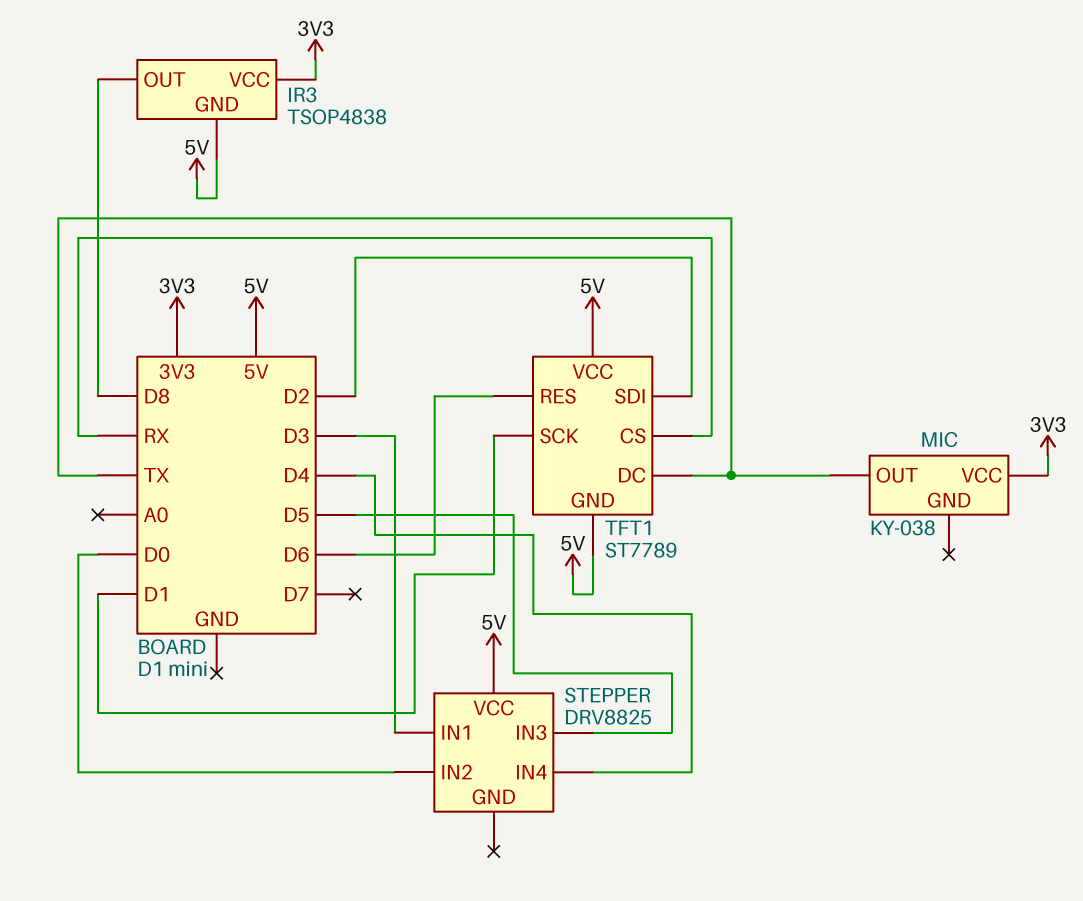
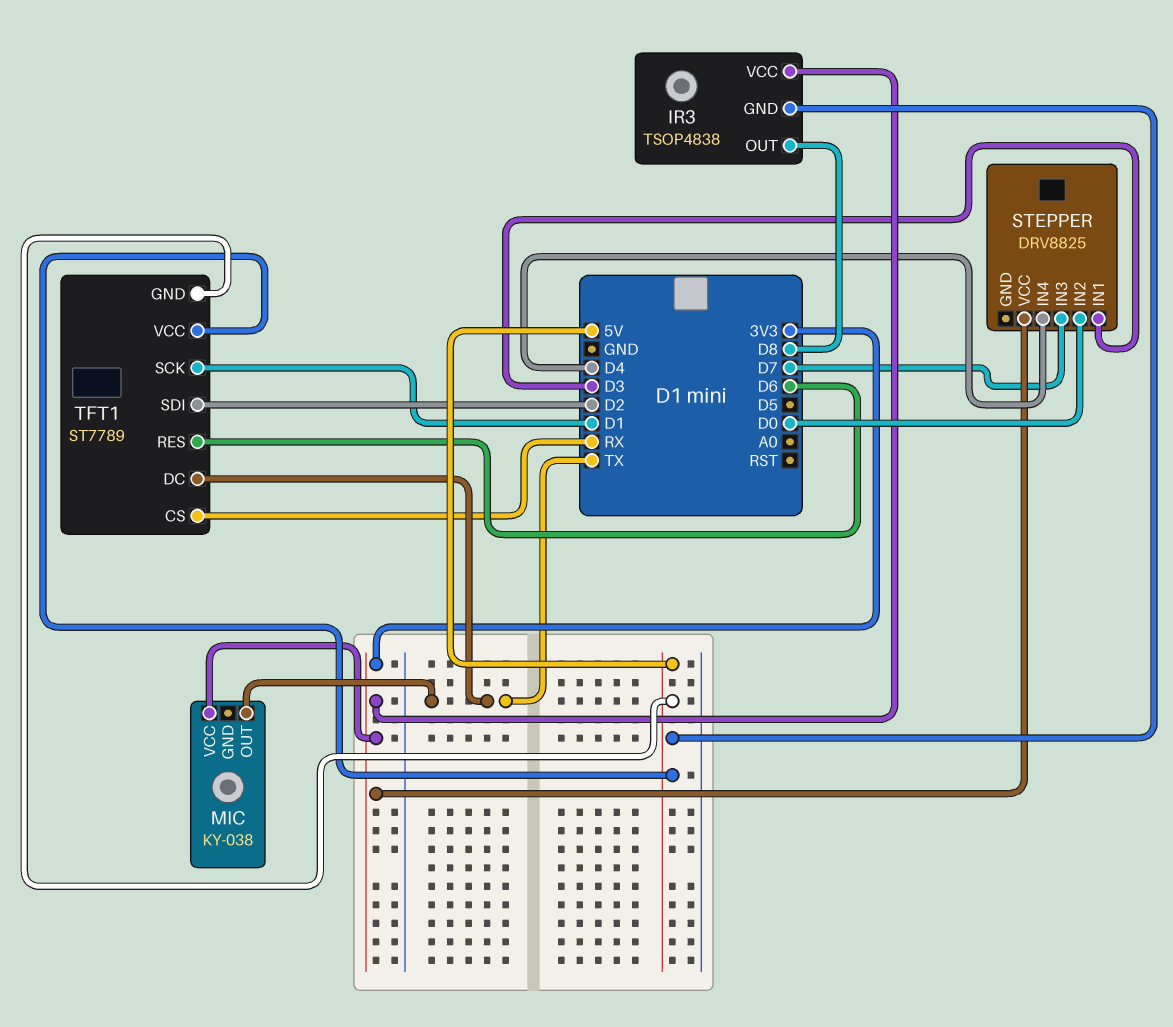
STEPPER pin IN3: D5 -> D7
STEPPER pin VCC: 5V -> 3V3

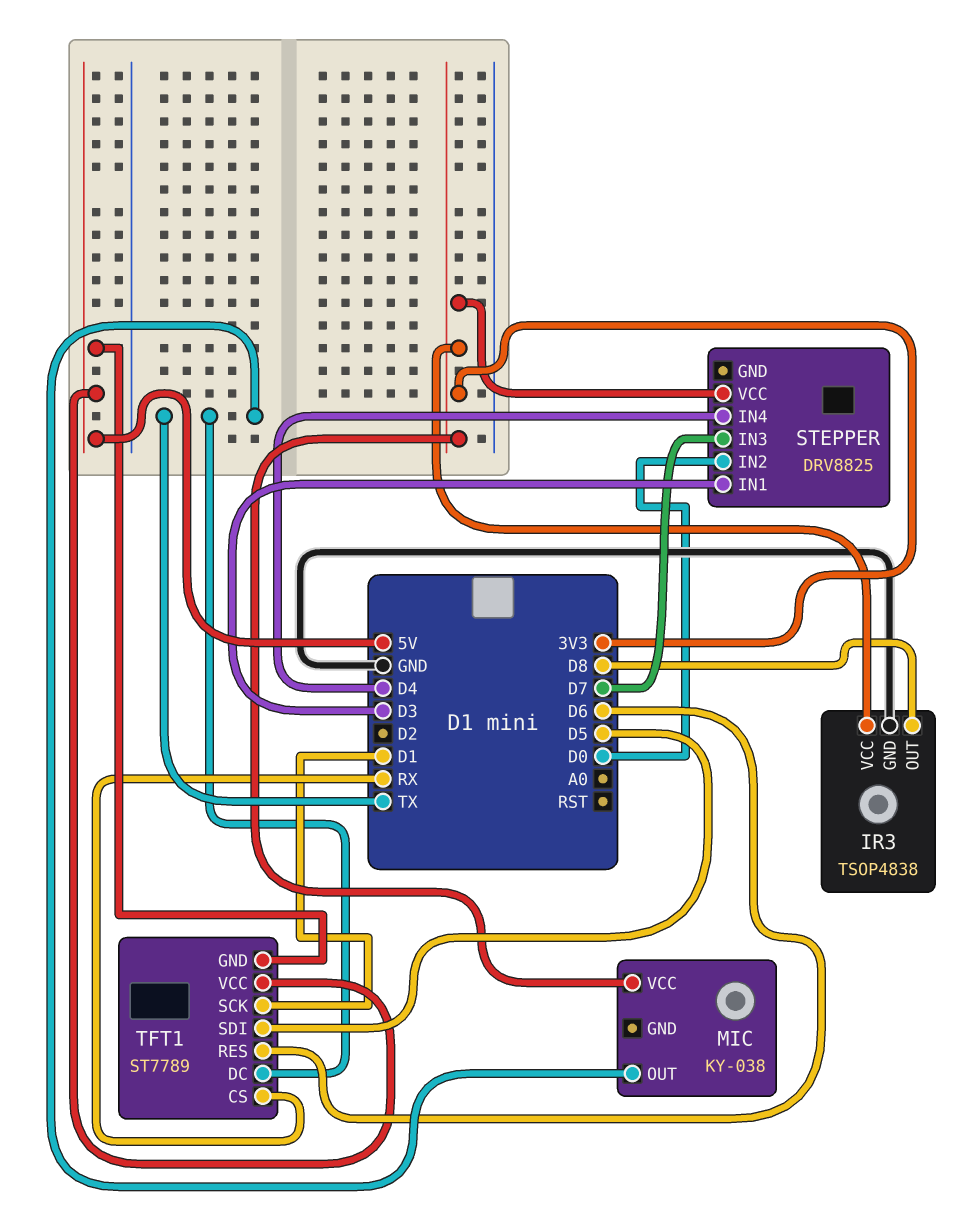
IR3 pin GND: 5V -> GND
TFT1 pin SDI: D2 -> D5

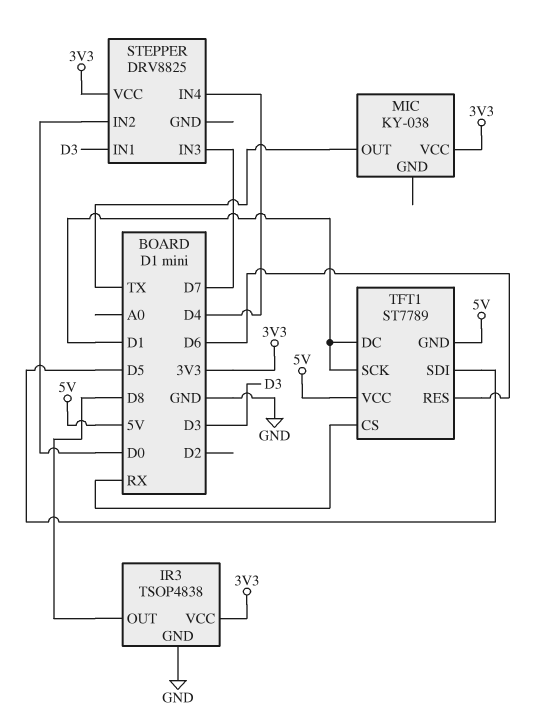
TFT1 pin DC: TX -> D1

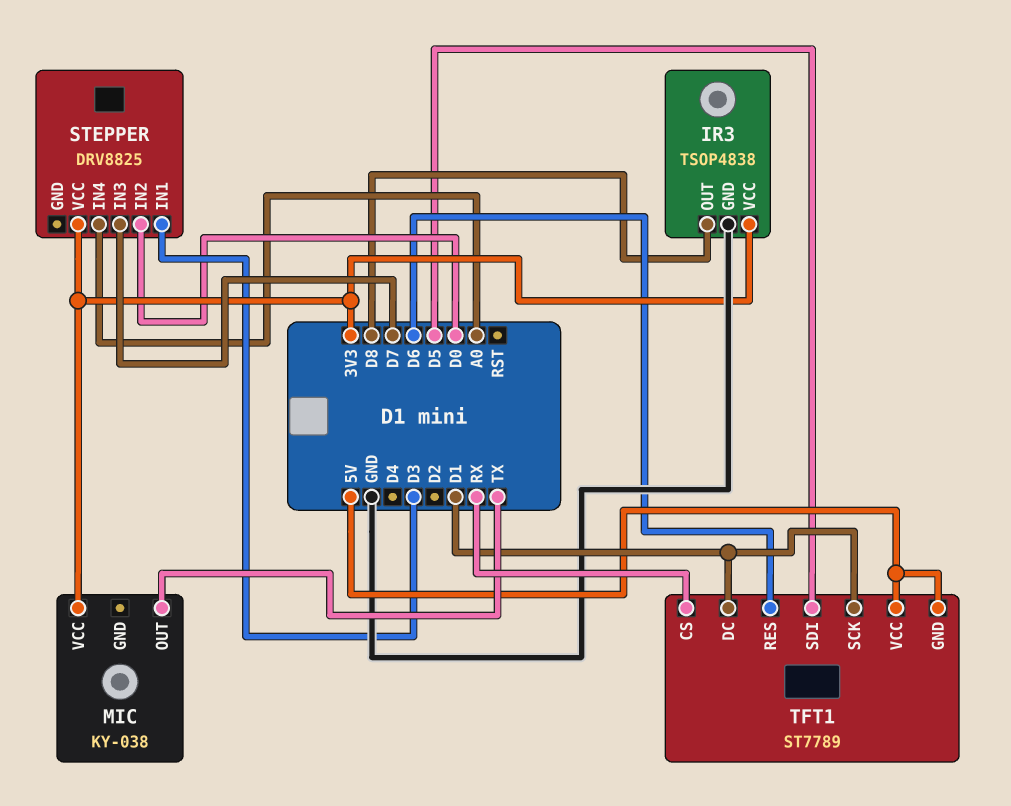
STEPPER pin IN4: D4 -> A0

